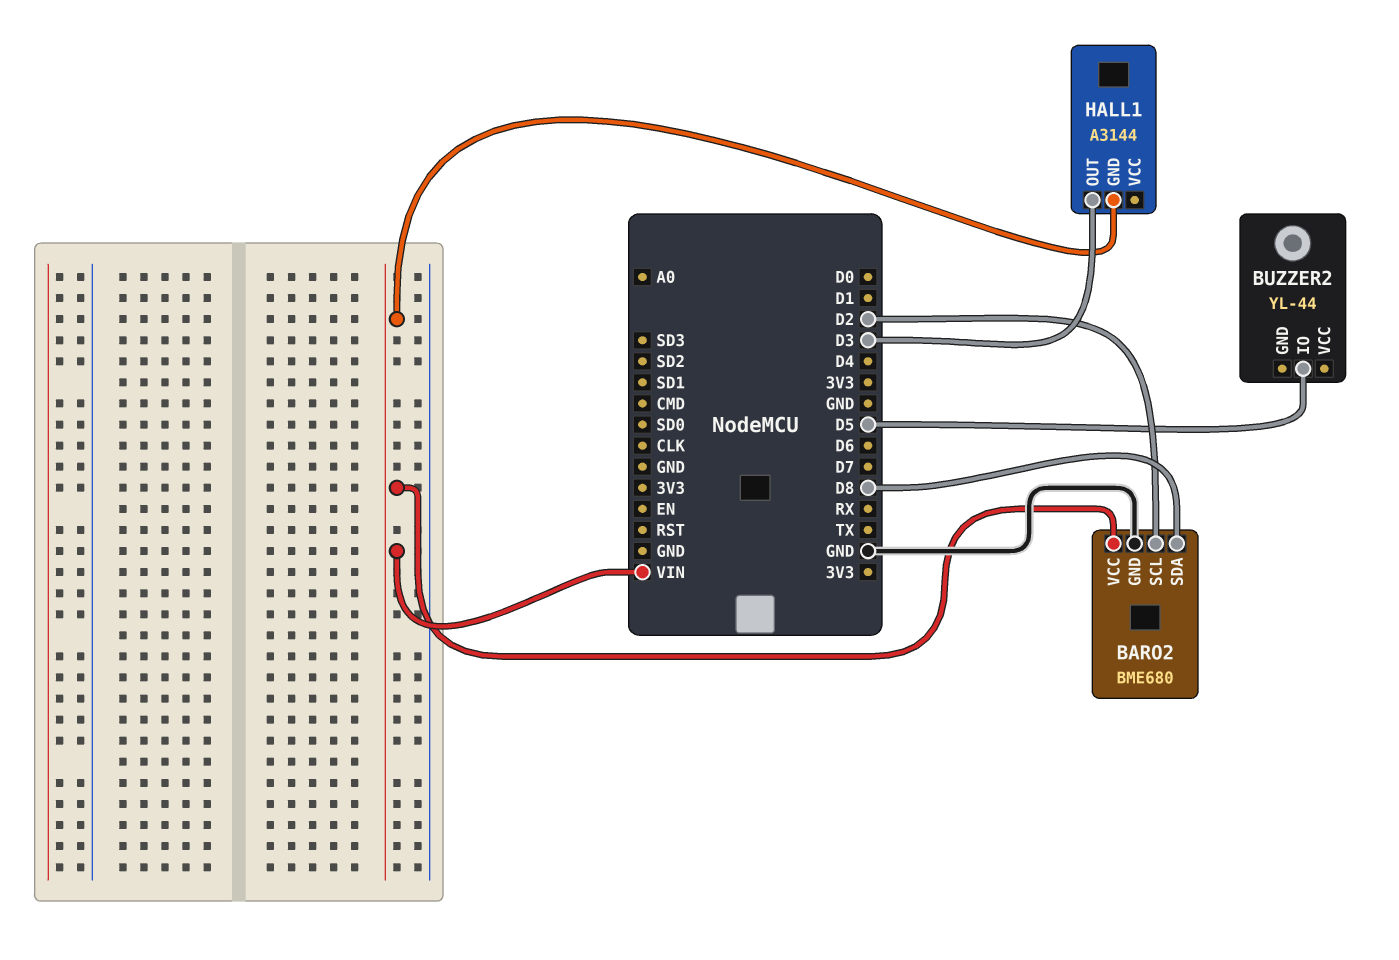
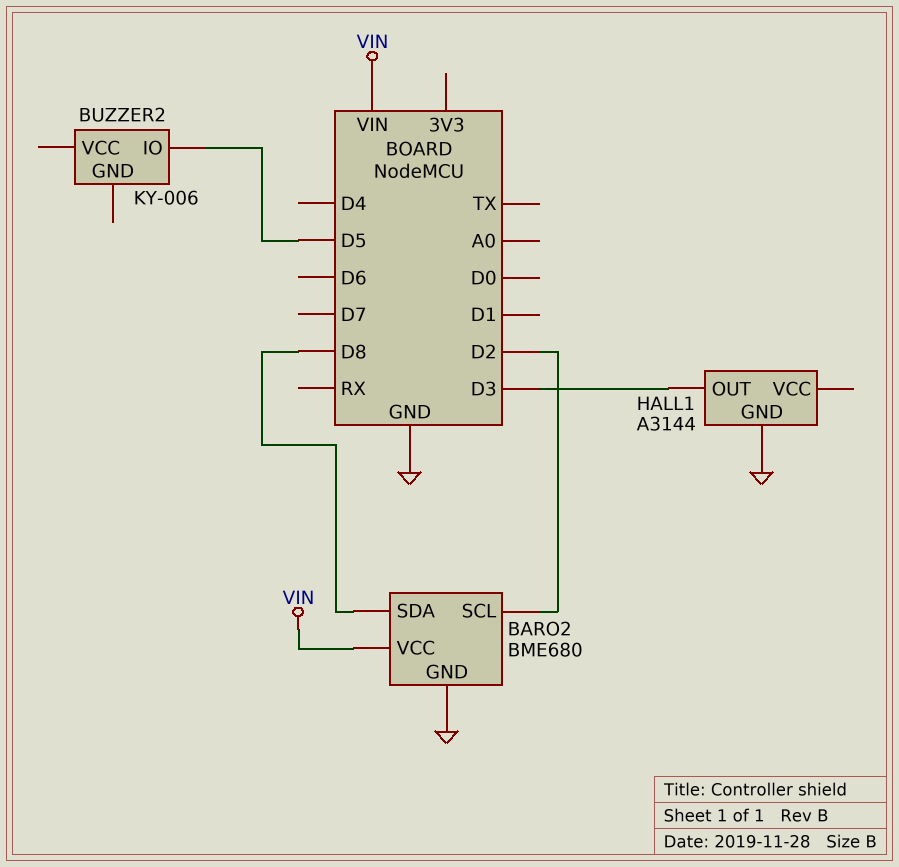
BUZZER2: YL-44 -> KY-006
HALL1 pin GND: VIN -> GND

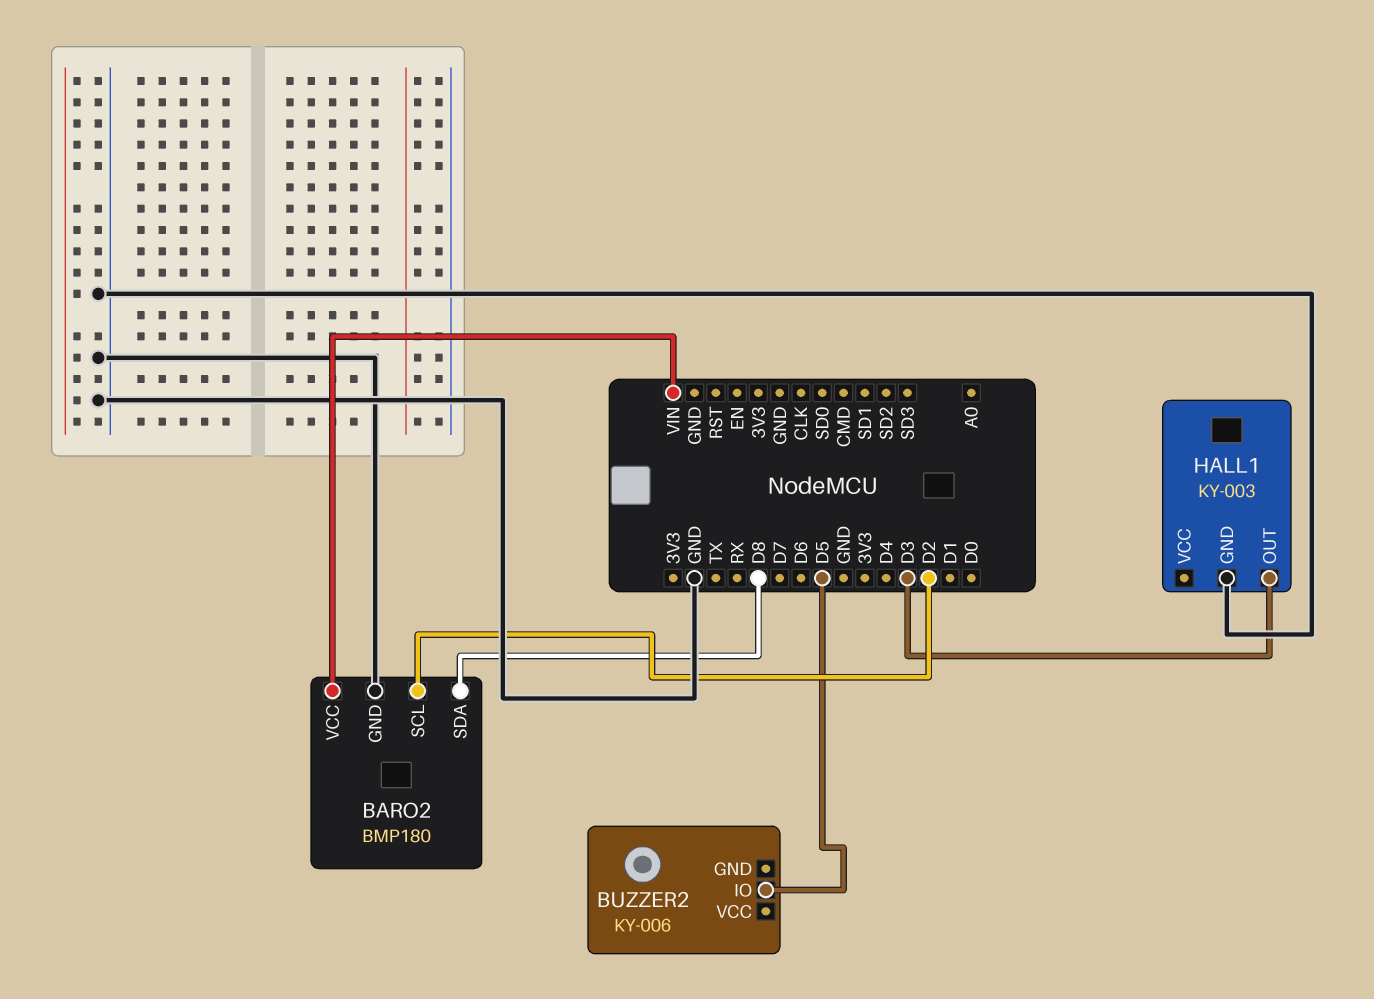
BARO2: BME680 -> BMP180
HALL1: A3144 -> KY-003

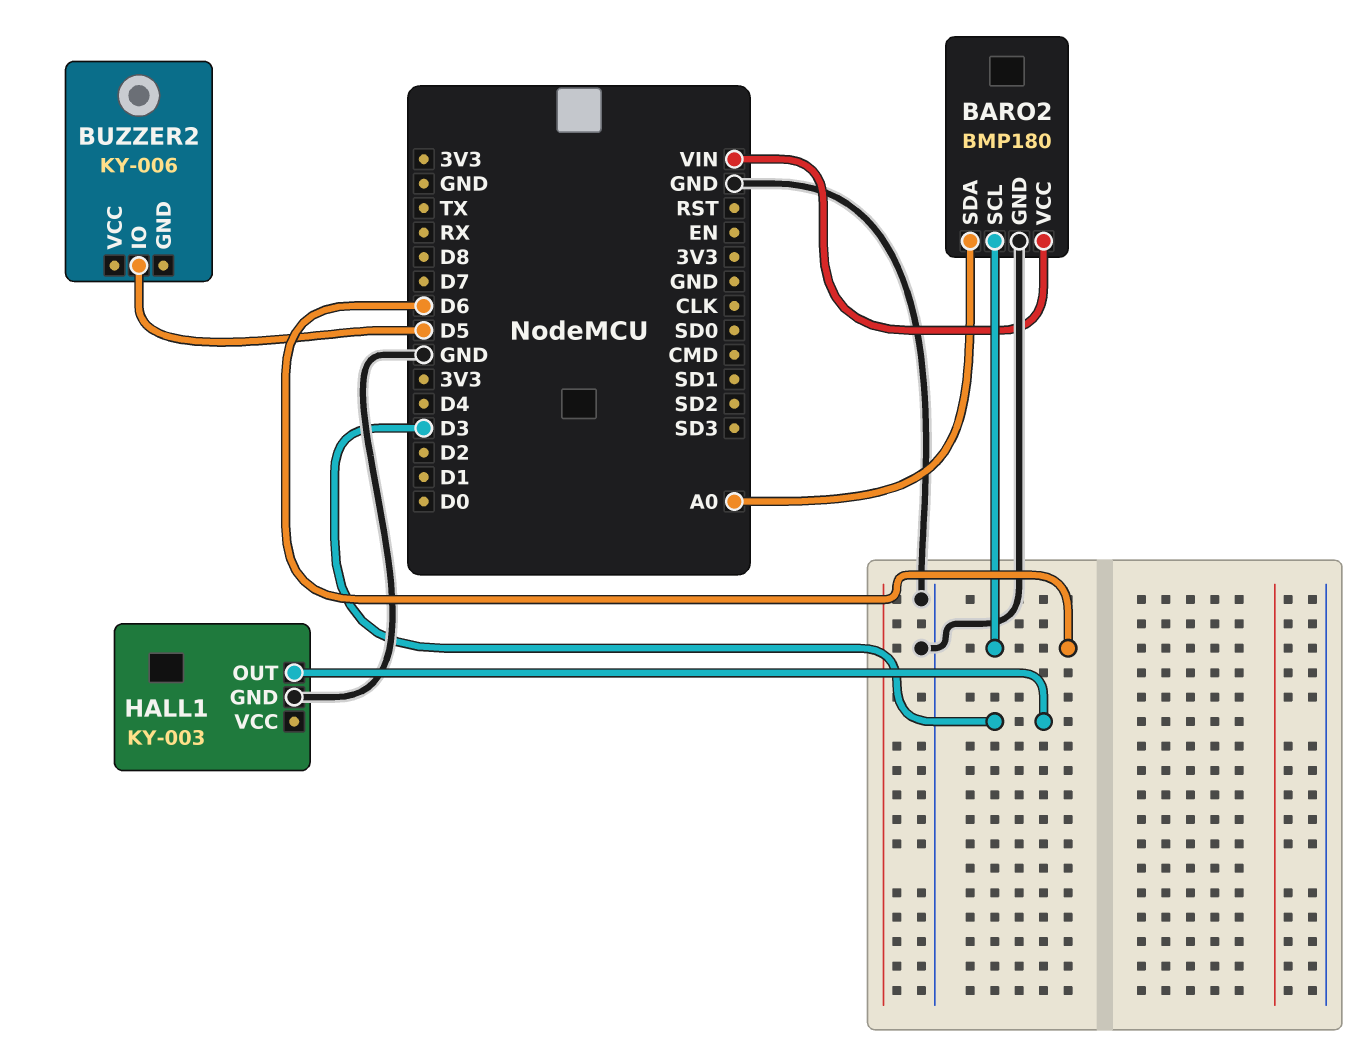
BARO2 pin SCL: D2 -> D6
BARO2 pin SDA: D8 -> A0

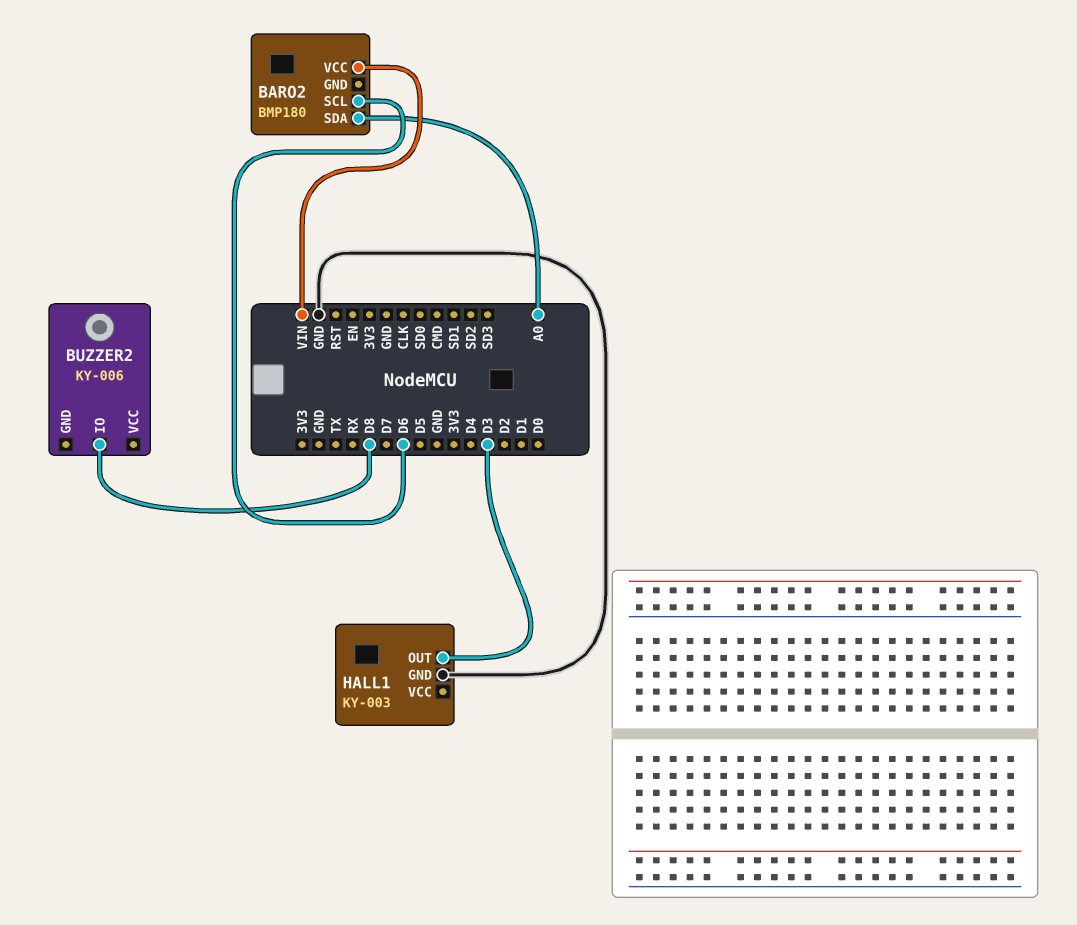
BARO2 pin GND: GND -> none
BUZZER2 pin IO: D5 -> D8

